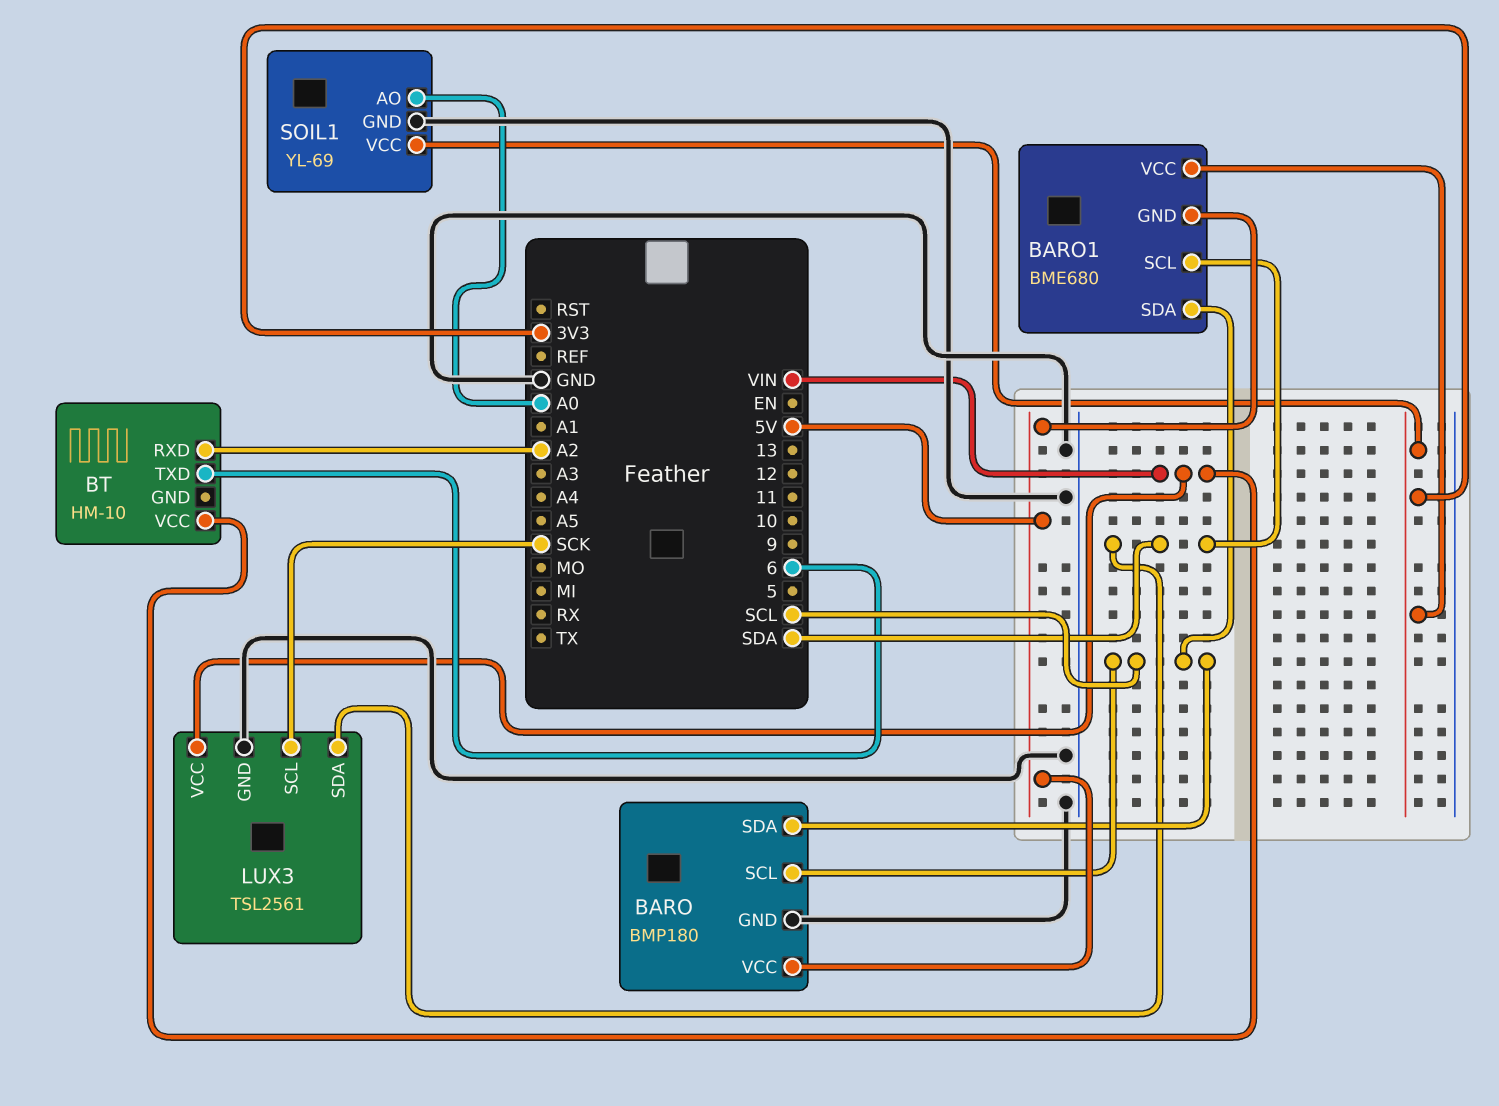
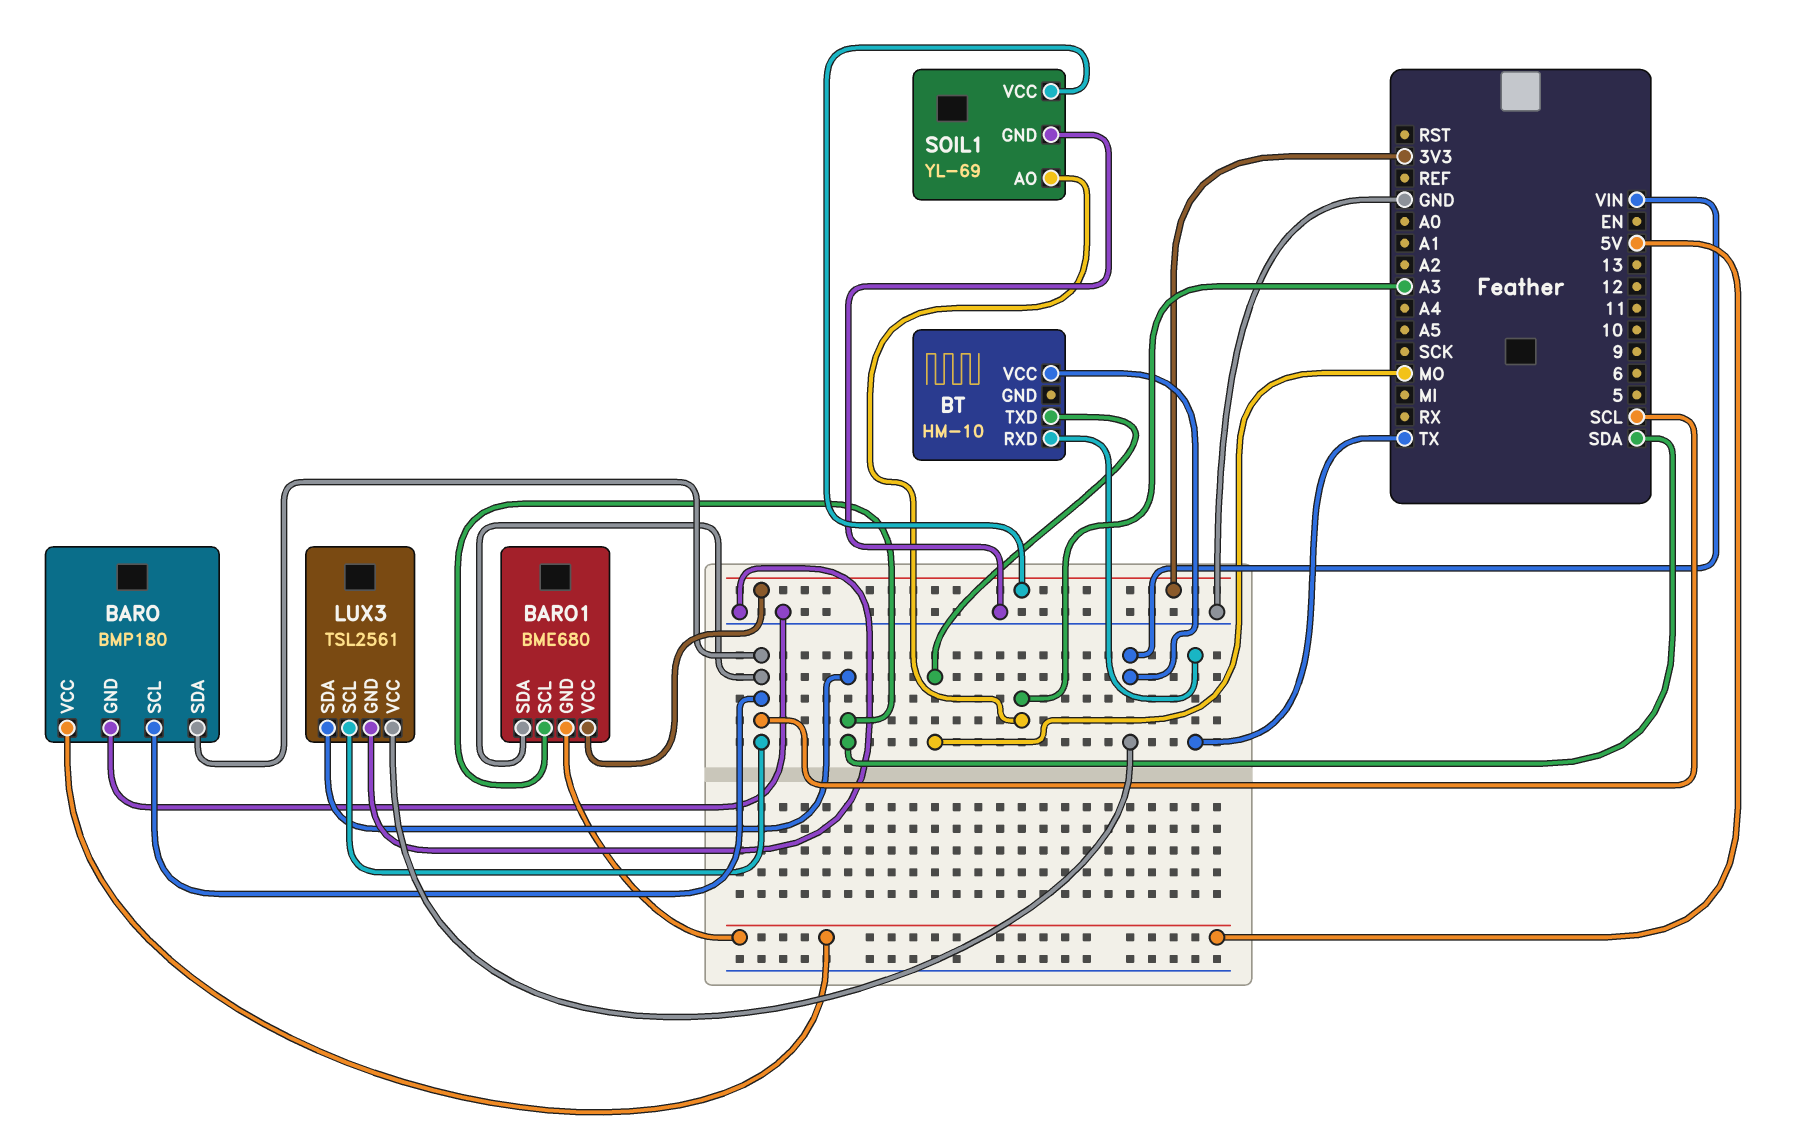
BT pin RXD: A2 -> TX
BT pin TXD: 6 -> MO
LUX3 pin SCL: SCK -> SCL
SOIL1 pin AO: A0 -> A3

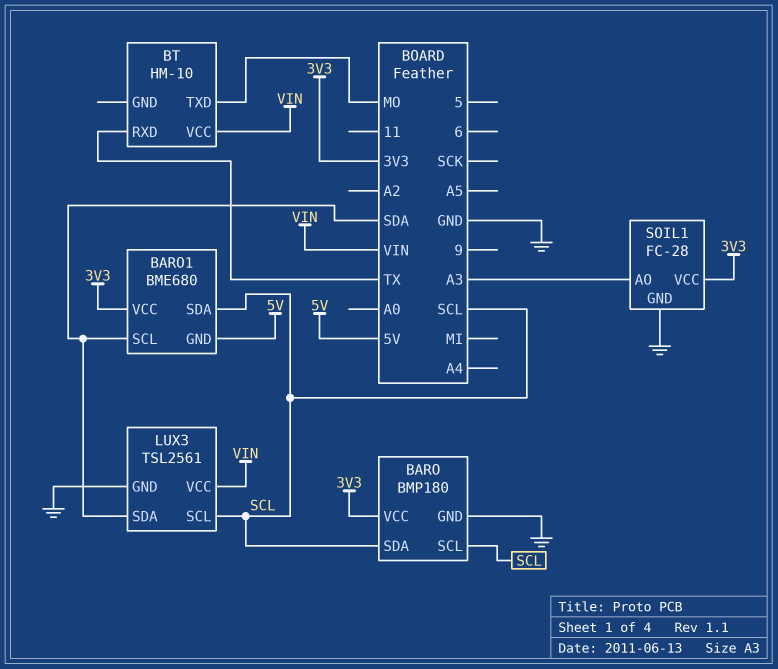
BARO pin VCC: 5V -> 3V3
SOIL1: YL-69 -> FC-28

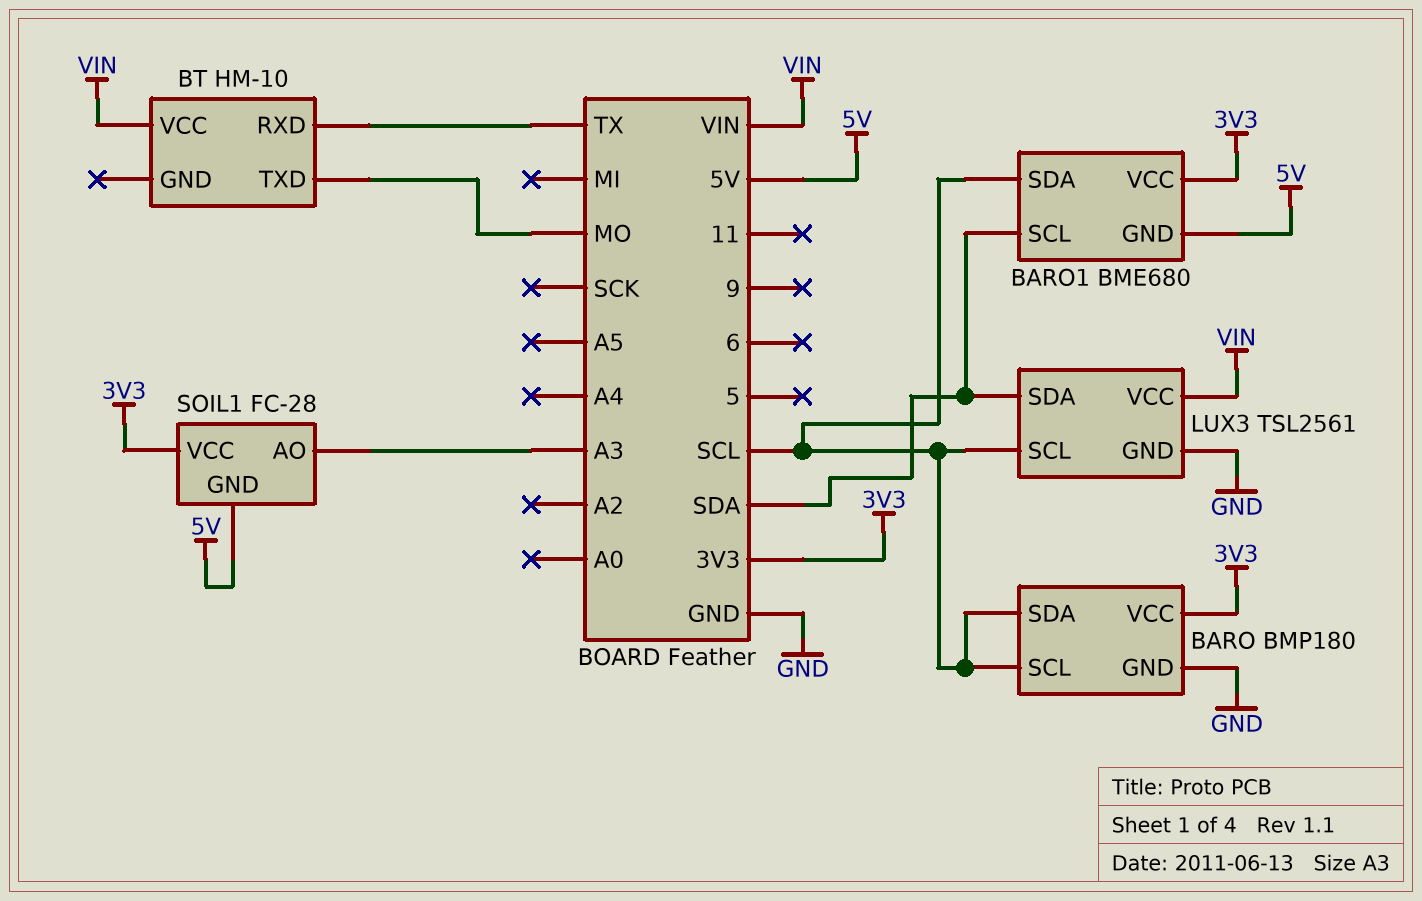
SOIL1 pin GND: GND -> 5V

